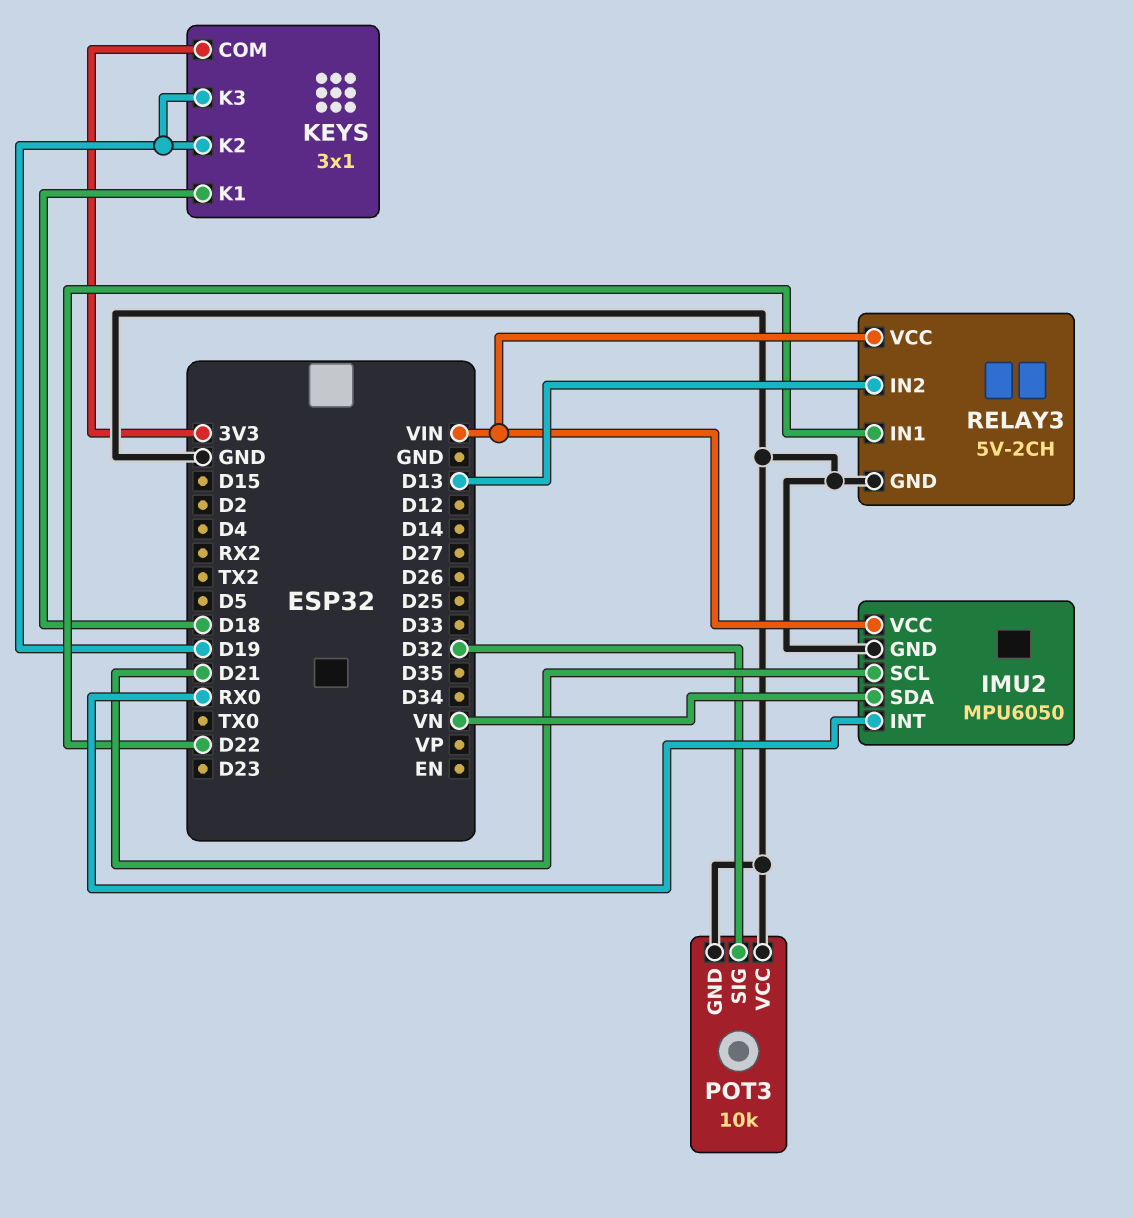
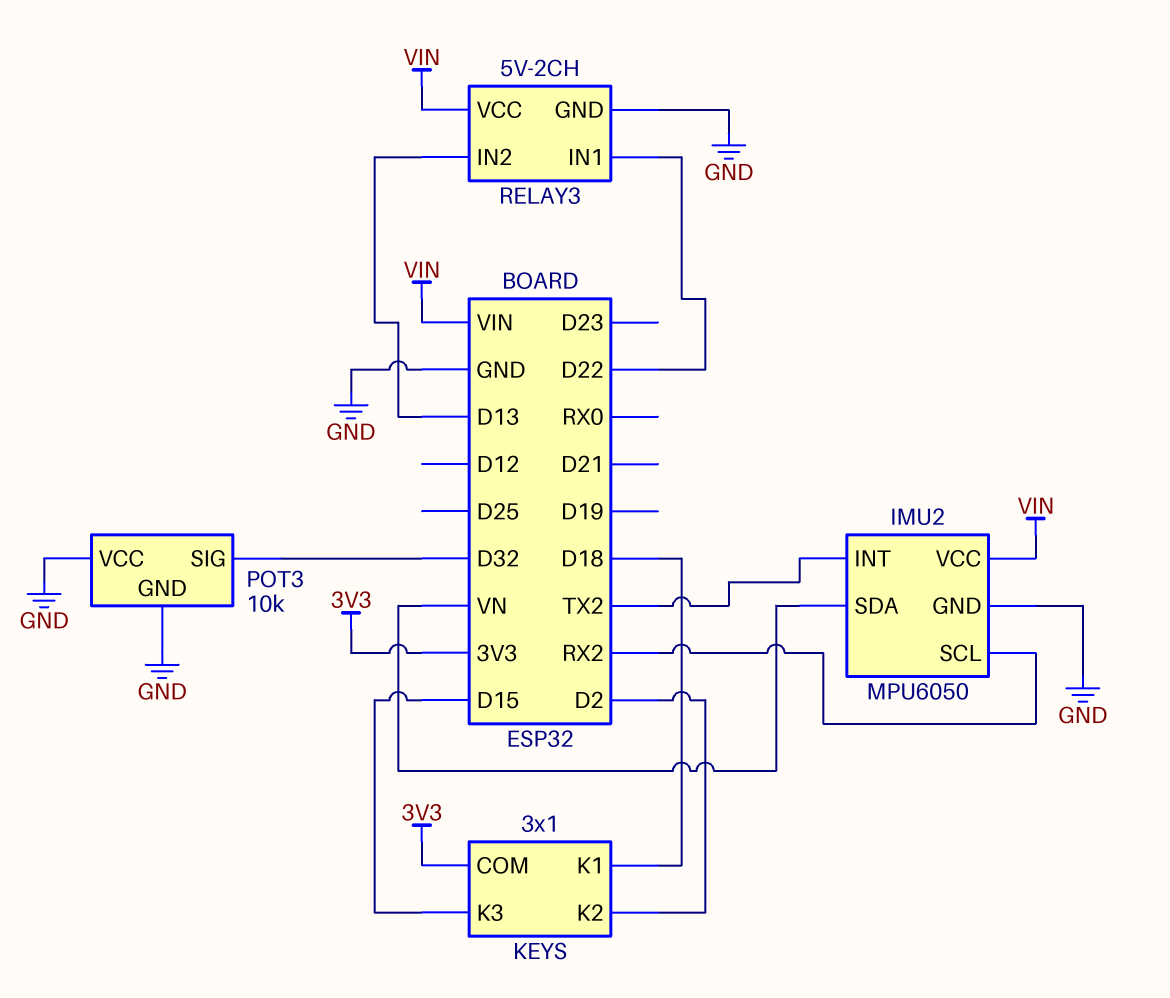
IMU2 pin INT: RX0 -> TX2
IMU2 pin SCL: D21 -> RX2
KEYS pin K2: D19 -> D2
KEYS pin K3: D19 -> D15

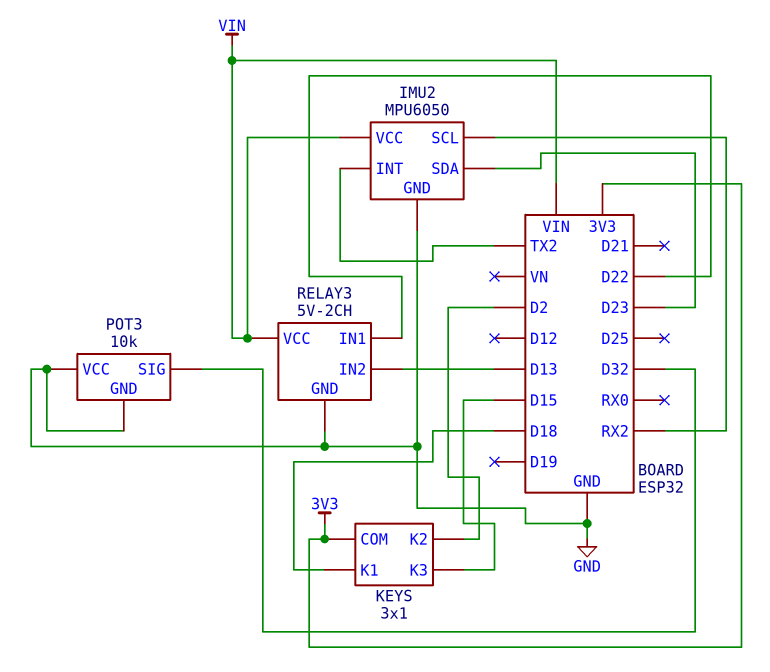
IMU2 pin SDA: VN -> D23

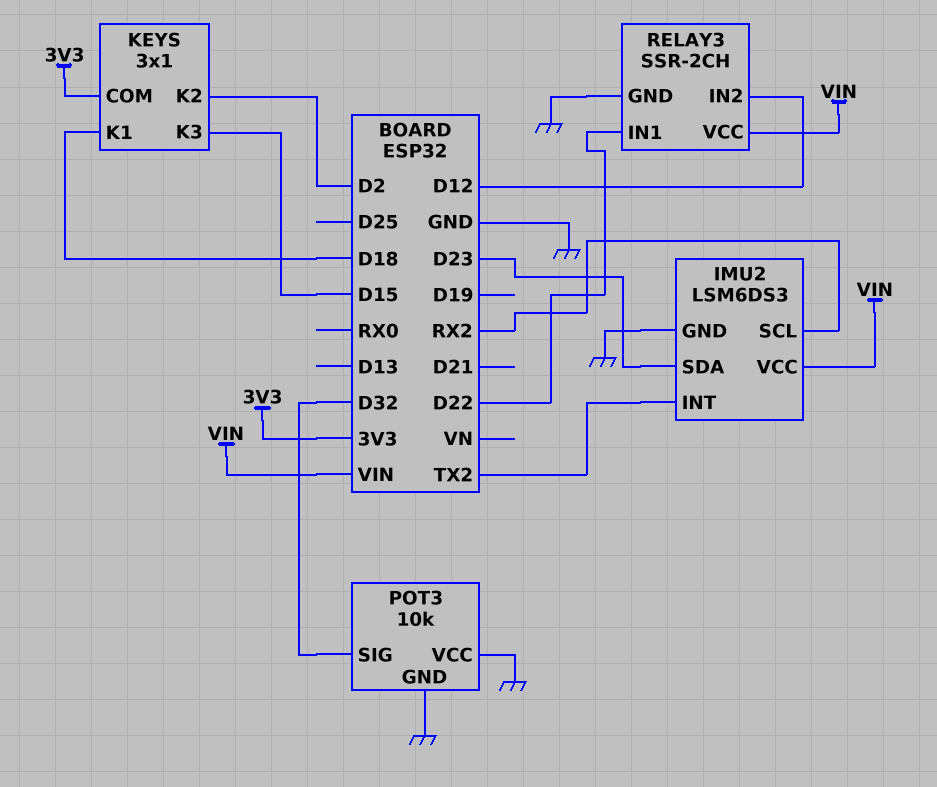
IMU2: MPU6050 -> LSM6DS3
RELAY3: 5V-2CH -> SSR-2CH
RELAY3 pin IN2: D13 -> D12

